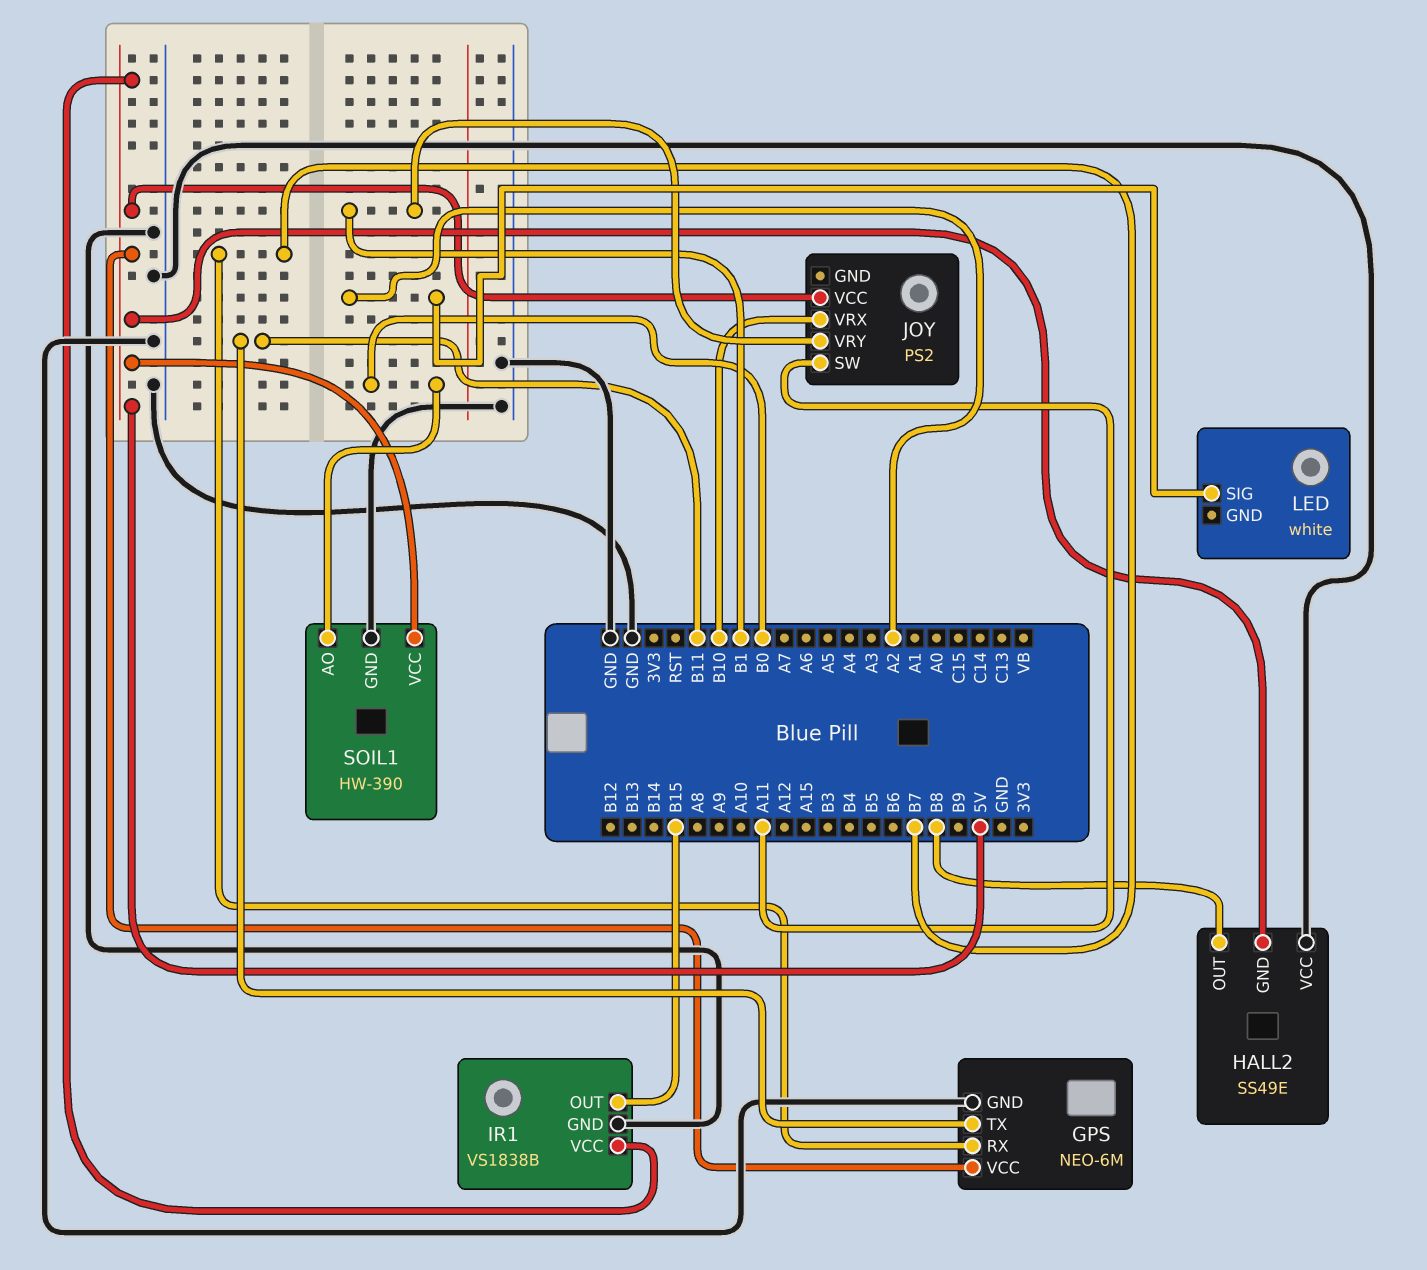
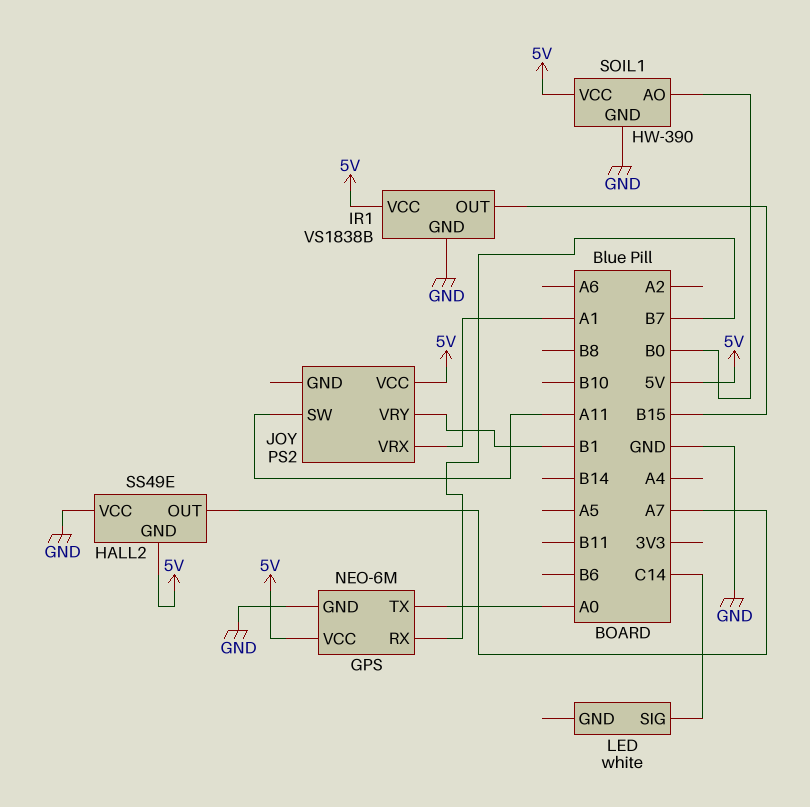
GPS pin TX: B11 -> A0
HALL2 pin OUT: B8 -> A7
JOY pin VRX: B10 -> A1
LED pin SIG: A2 -> C14

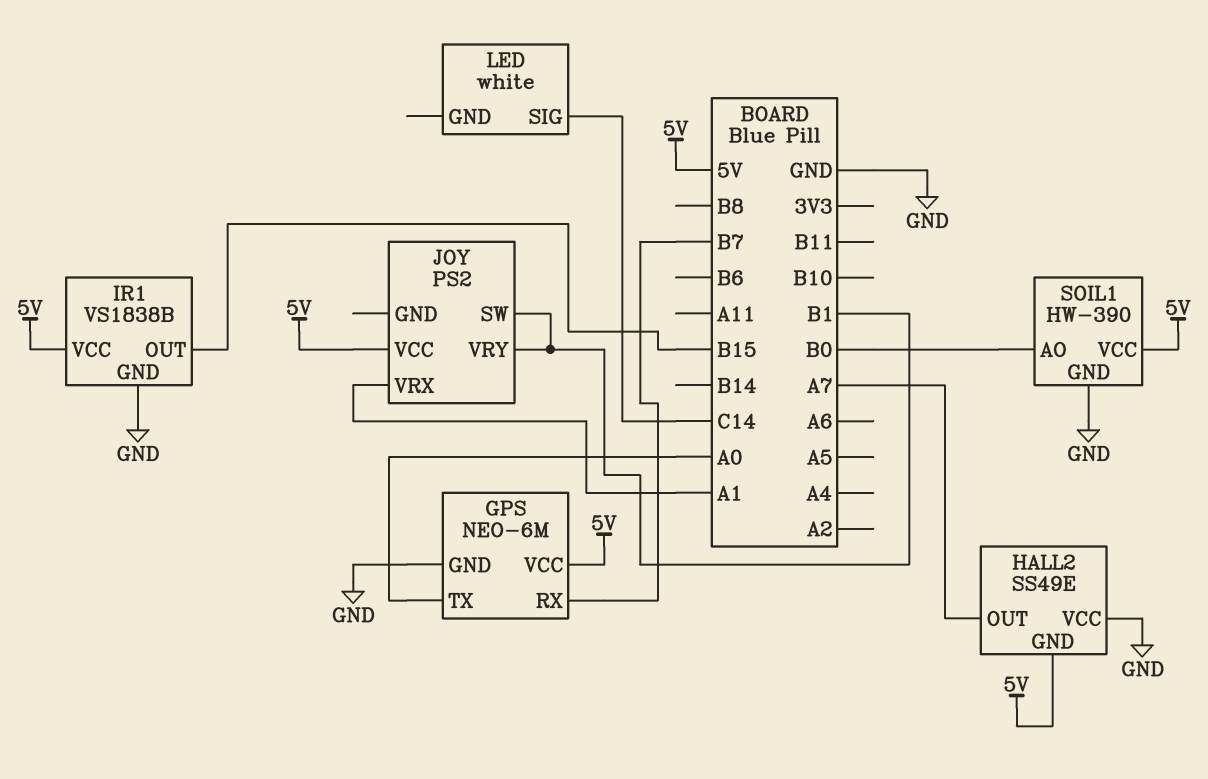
JOY pin SW: A11 -> B1

